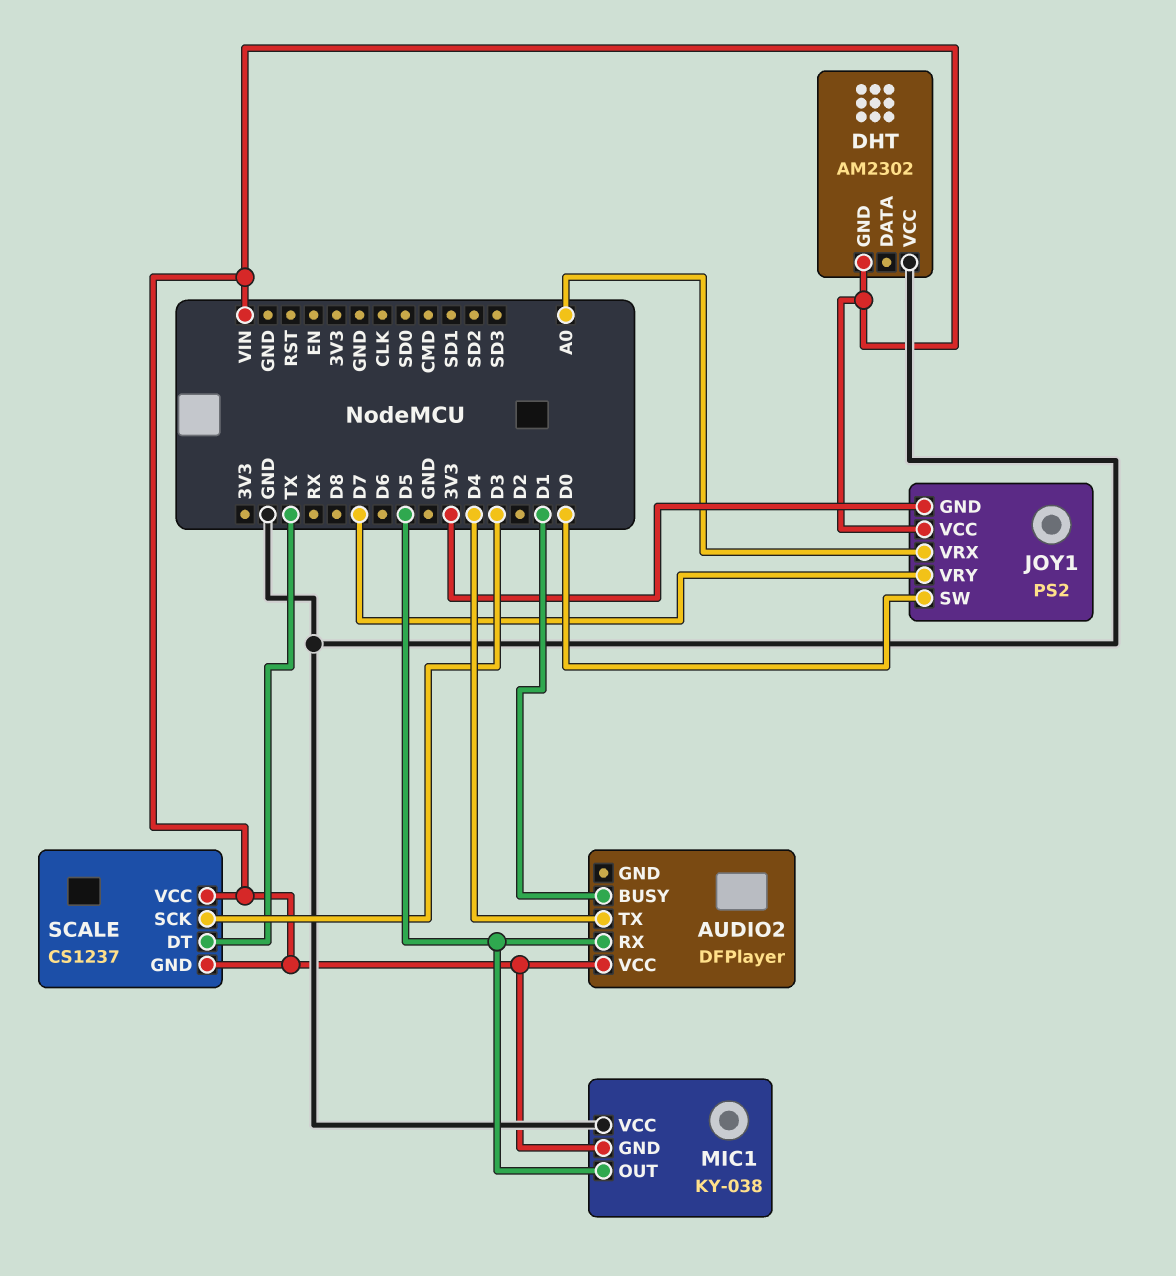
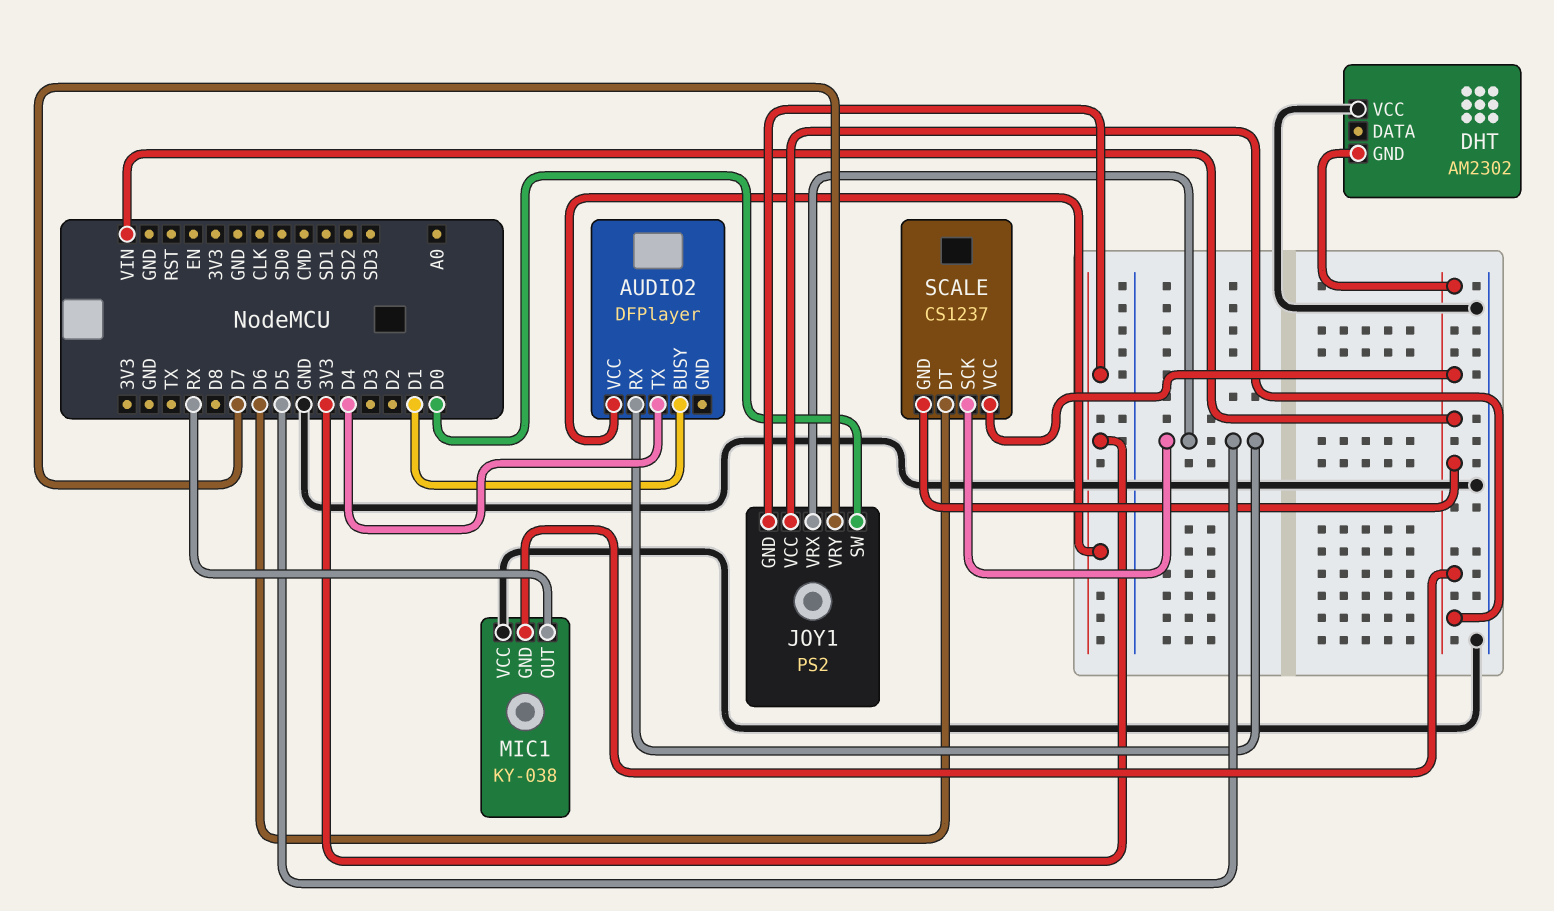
AUDIO2 pin VCC: VIN -> 3V3
JOY1 pin VRX: A0 -> D5
MIC1 pin OUT: D5 -> RX
SCALE pin DT: TX -> D6
SCALE pin SCK: D3 -> D5

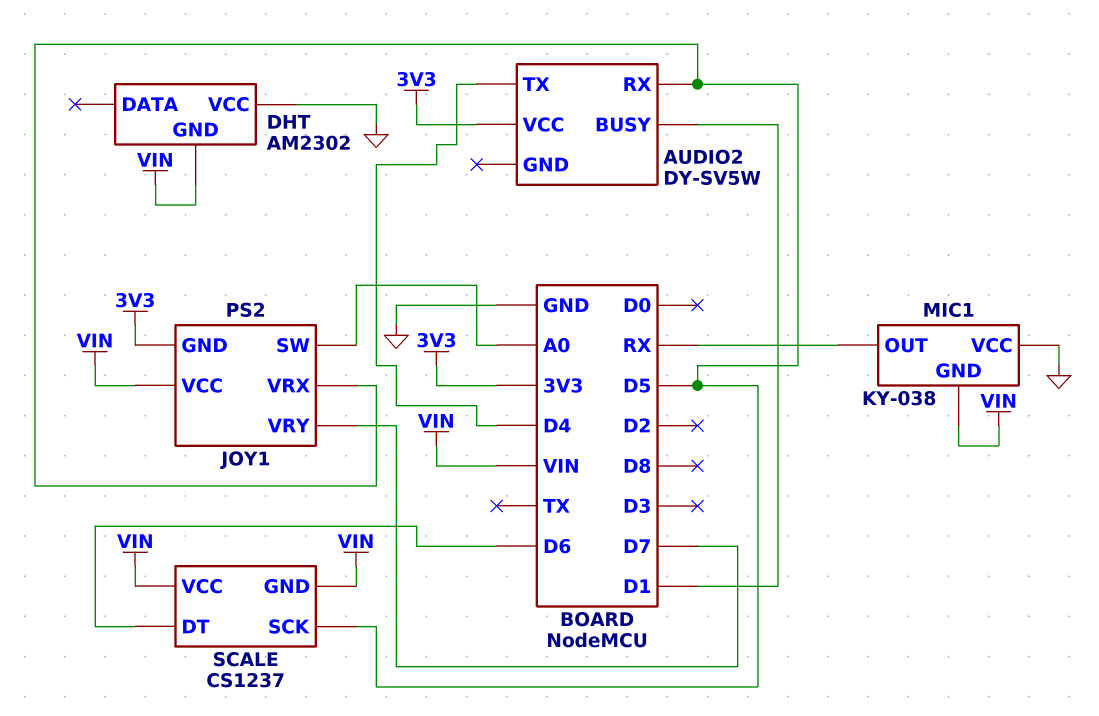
AUDIO2: DFPlayer -> DY-SV5W
JOY1 pin SW: D0 -> A0

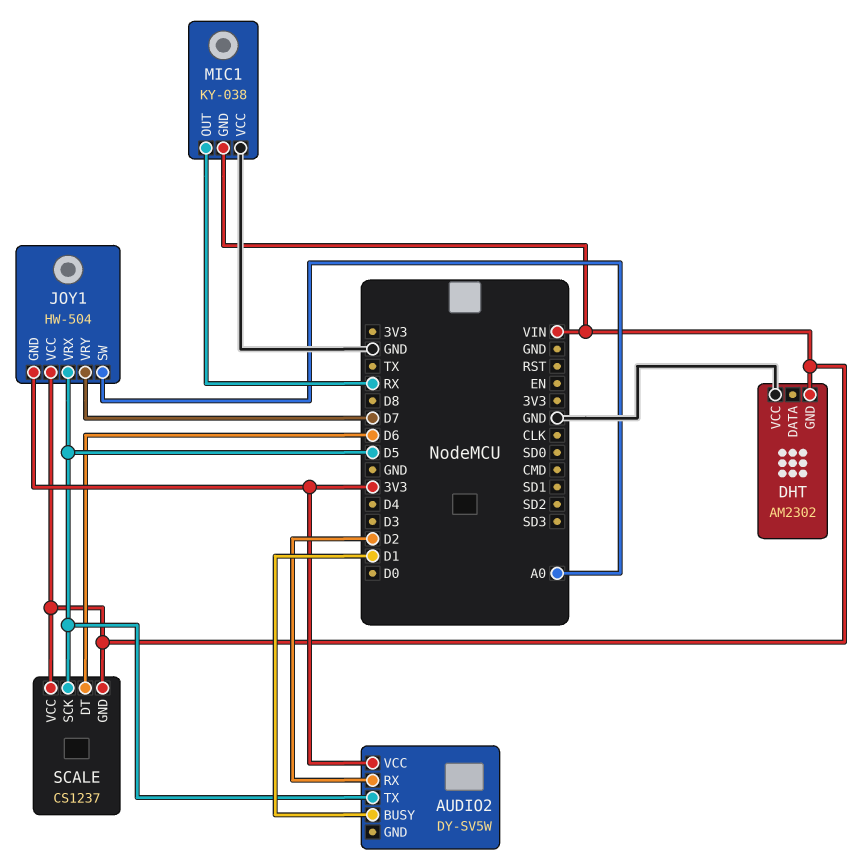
AUDIO2 pin RX: D5 -> D2
AUDIO2 pin TX: D4 -> D5
JOY1: PS2 -> HW-504

